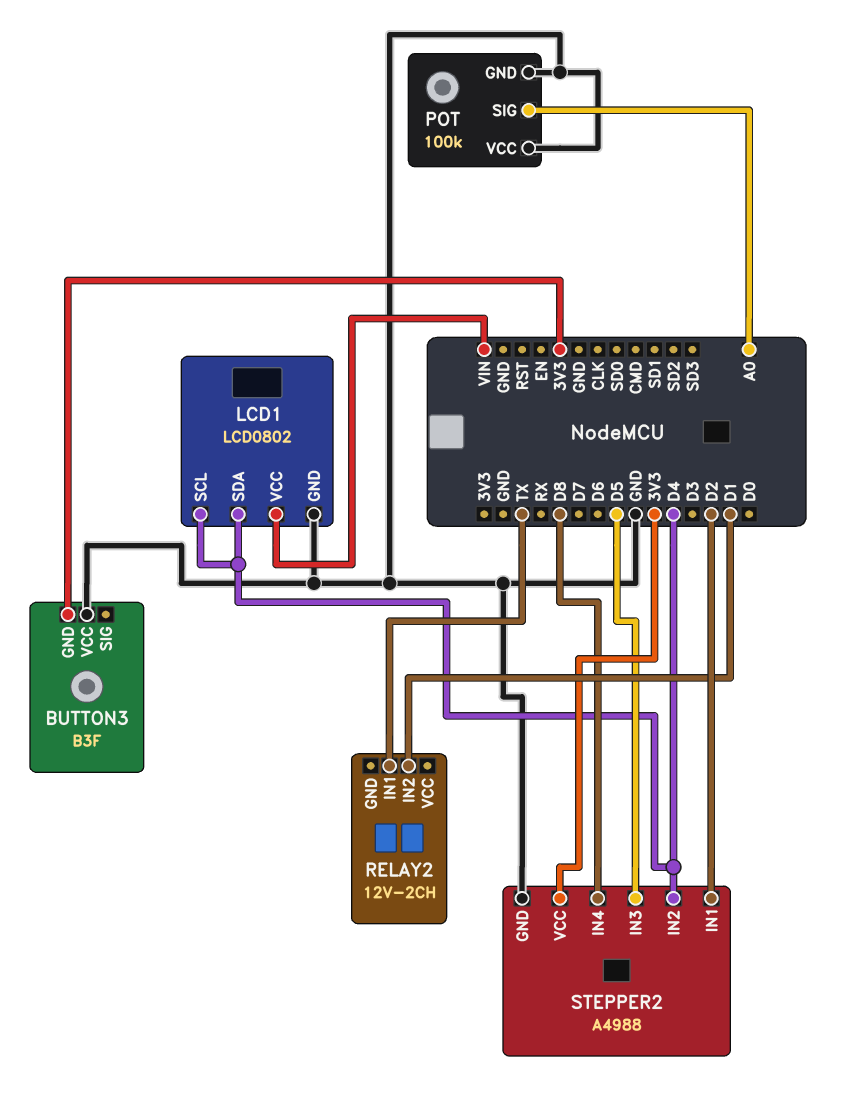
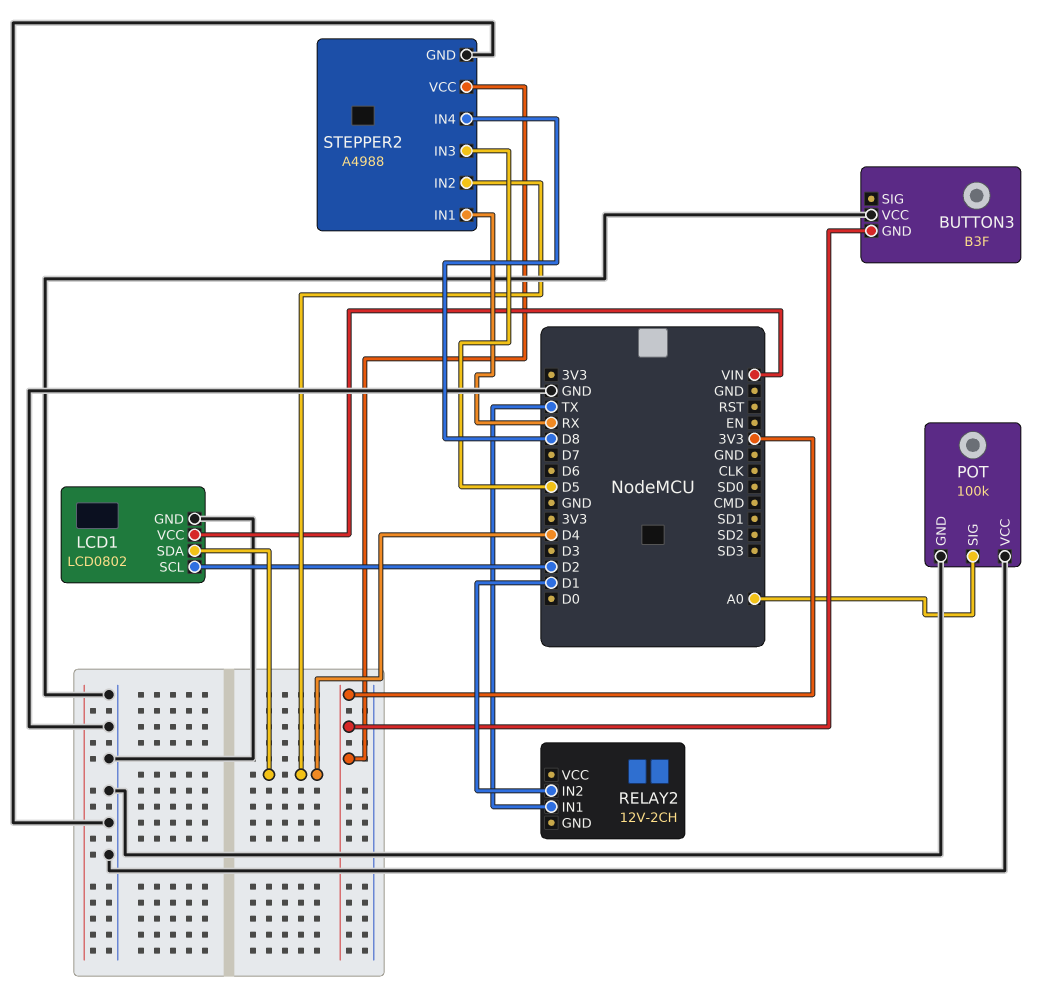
LCD1 pin SCL: D4 -> D2
STEPPER2 pin IN1: D2 -> RX

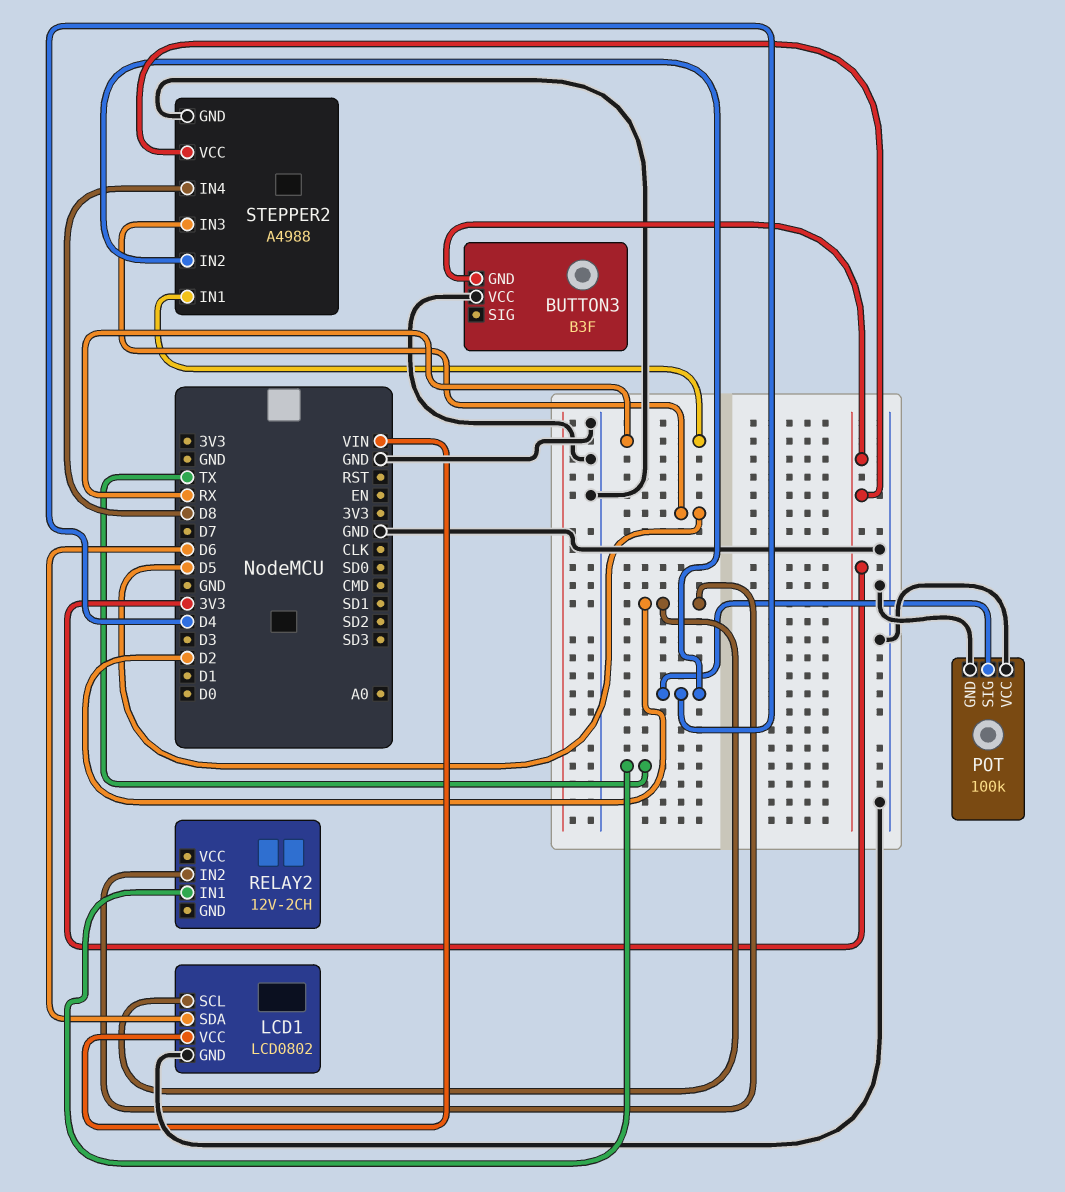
LCD1 pin SDA: D4 -> D6
POT pin SIG: A0 -> D4
RELAY2 pin IN2: D1 -> D2

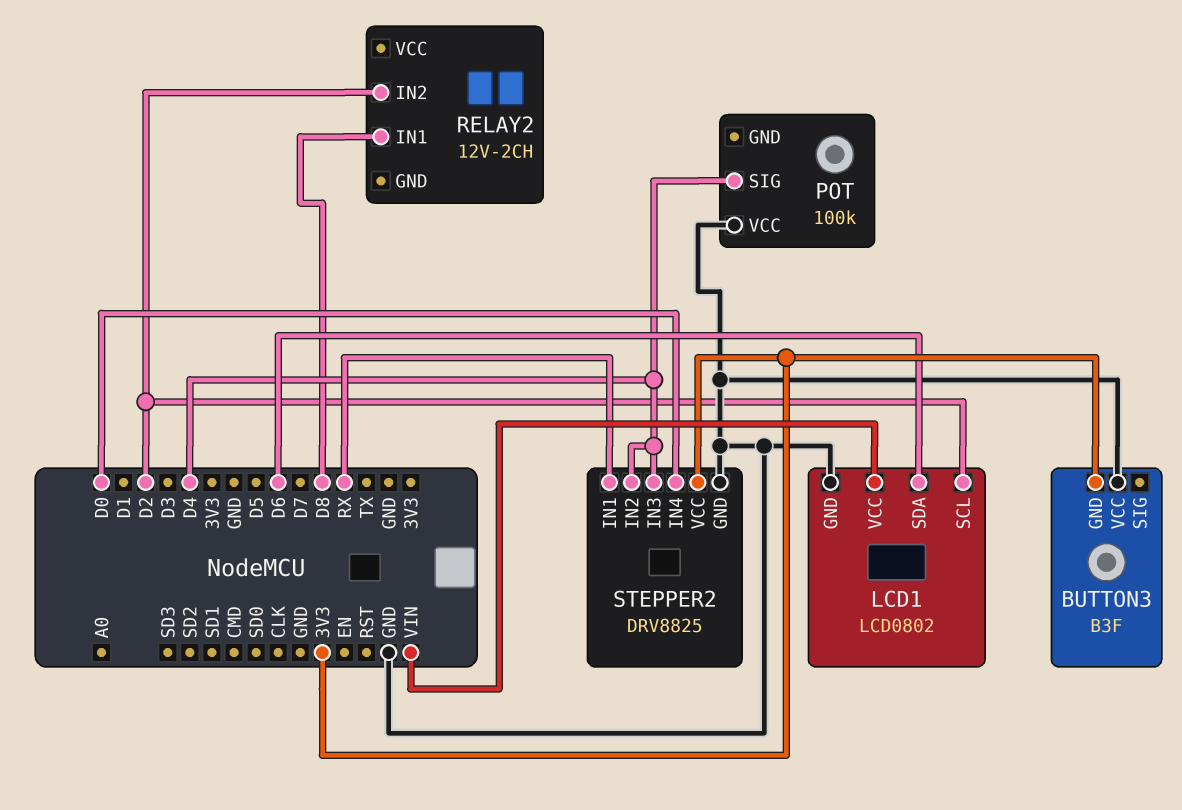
POT pin GND: GND -> none
RELAY2 pin IN1: TX -> D8
STEPPER2: A4988 -> DRV8825
STEPPER2 pin IN3: D5 -> D4
STEPPER2 pin IN4: D8 -> D0

